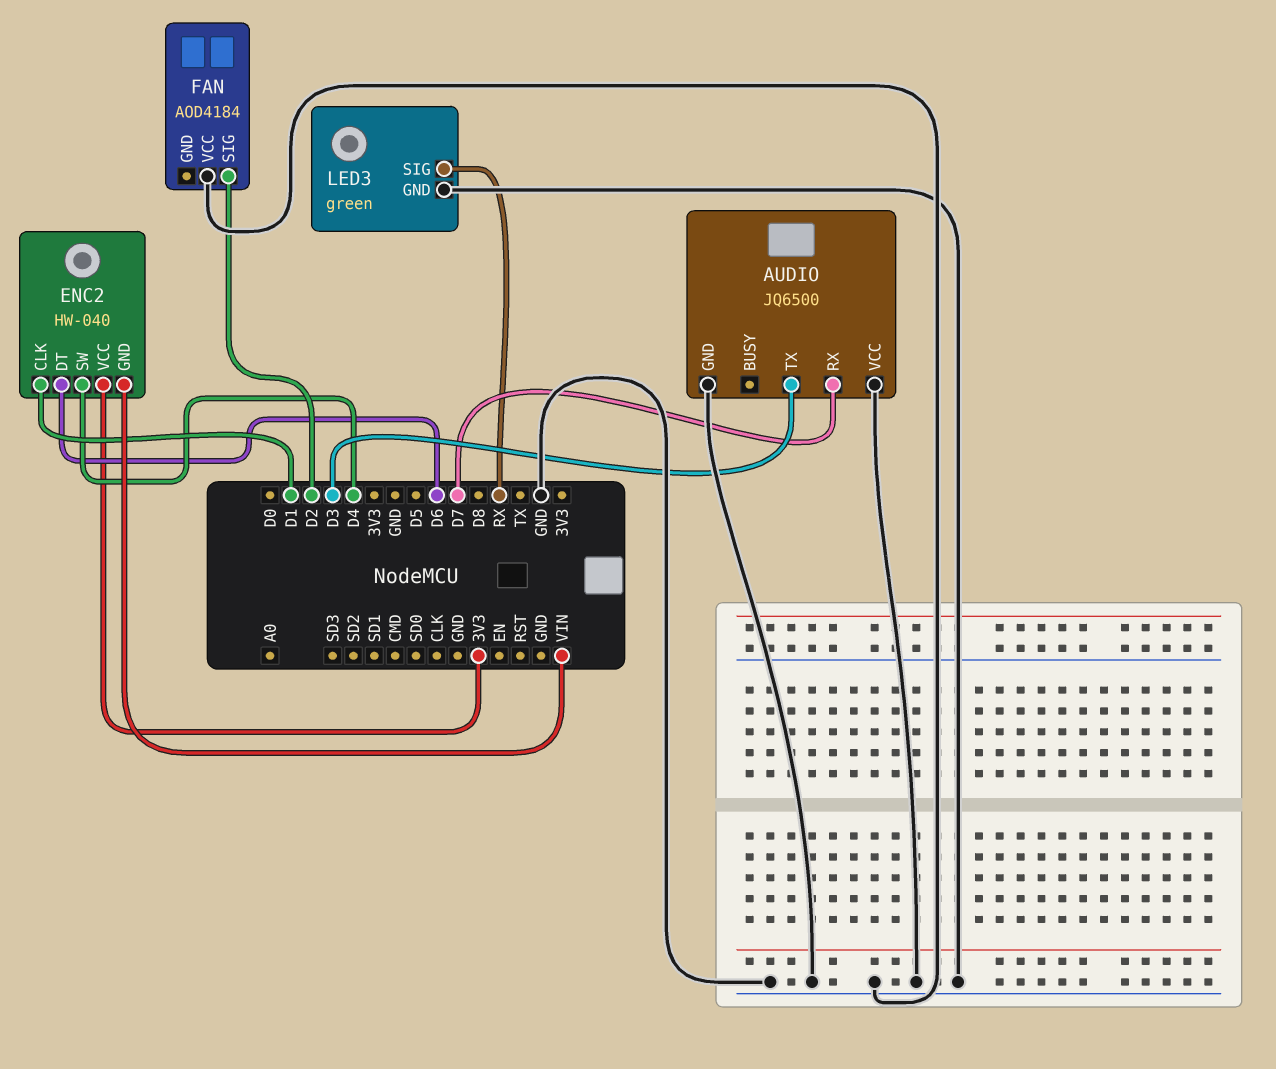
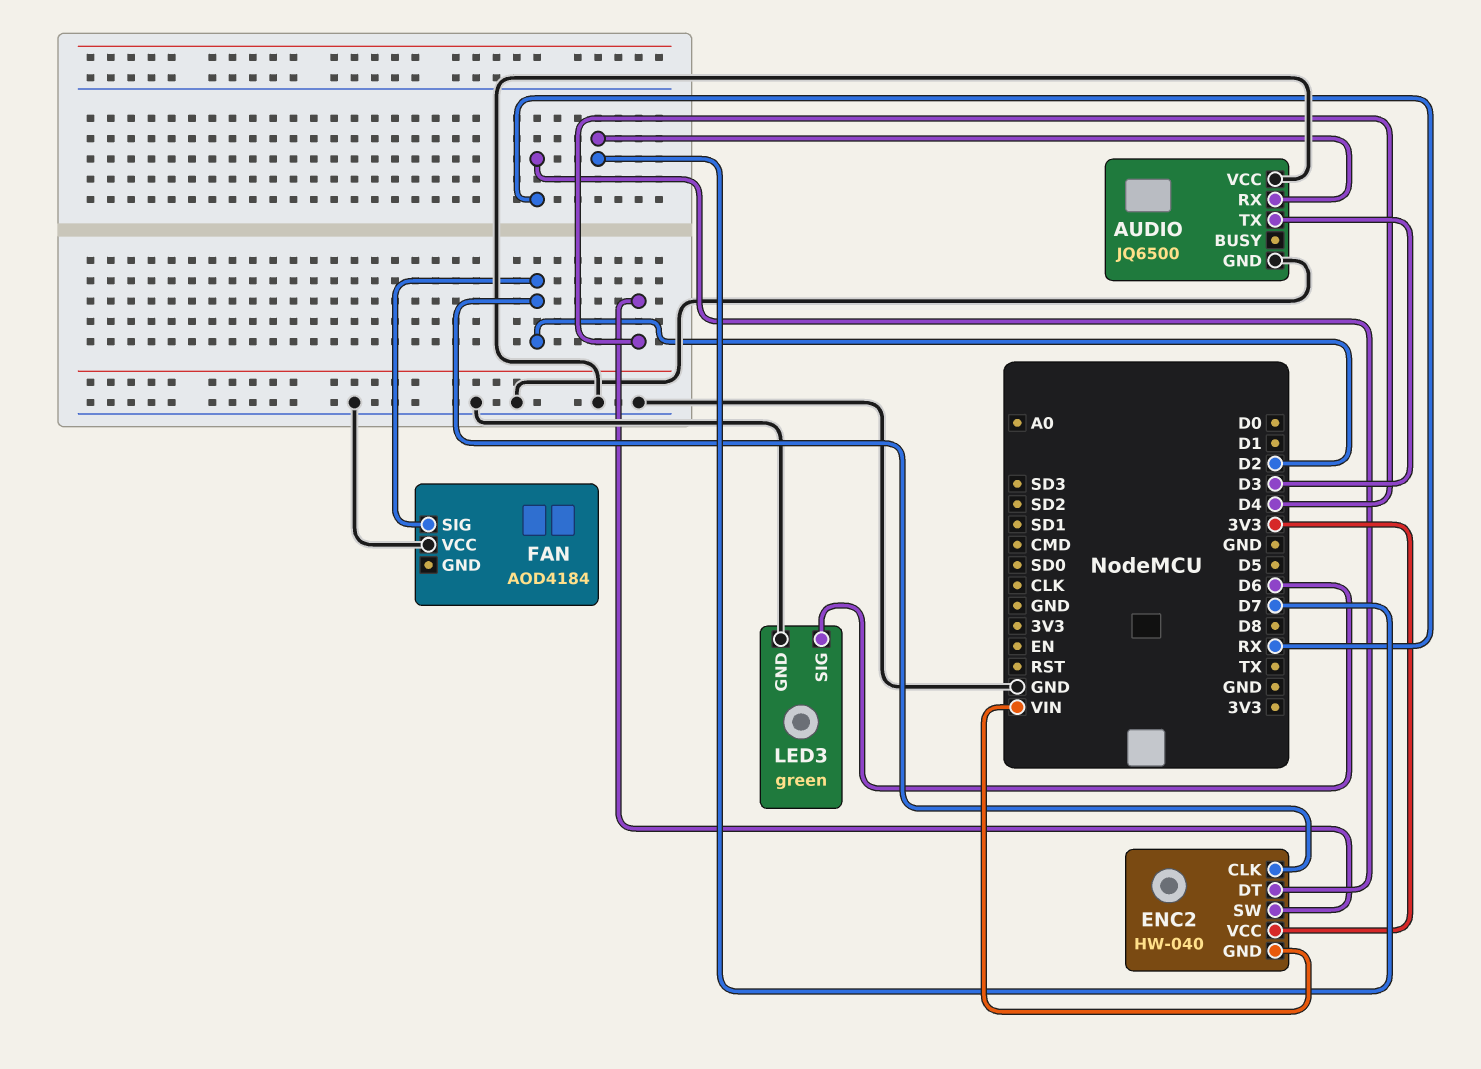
ENC2 pin CLK: D1 -> D2
ENC2 pin DT: D6 -> RX
LED3 pin SIG: RX -> D6

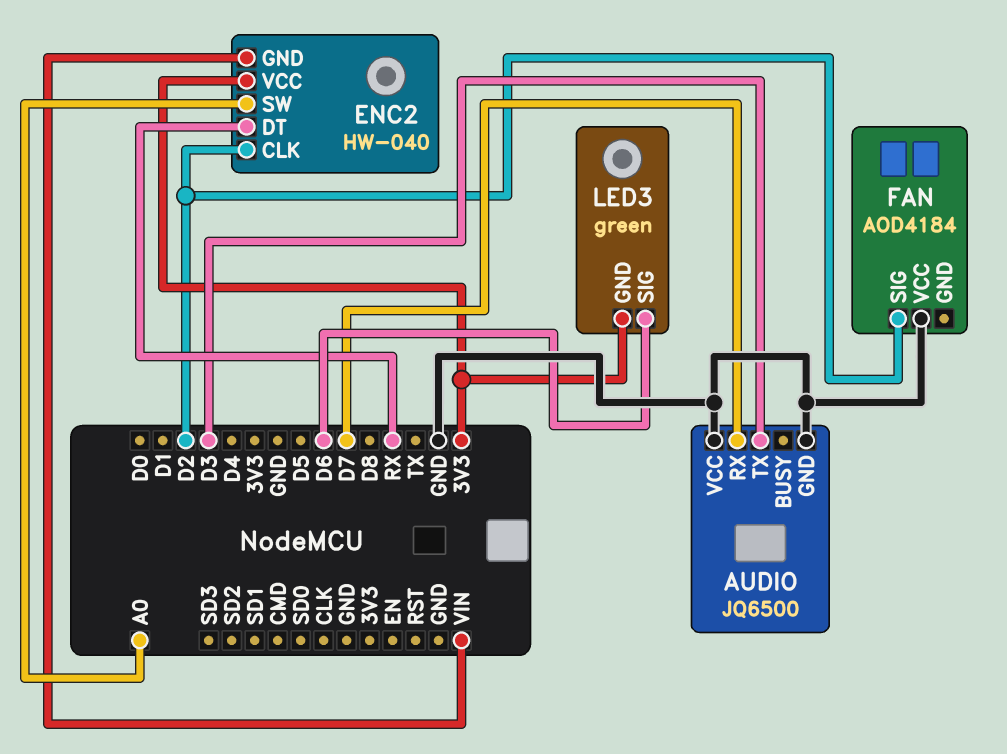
ENC2 pin SW: D4 -> A0
LED3 pin GND: GND -> 3V3

